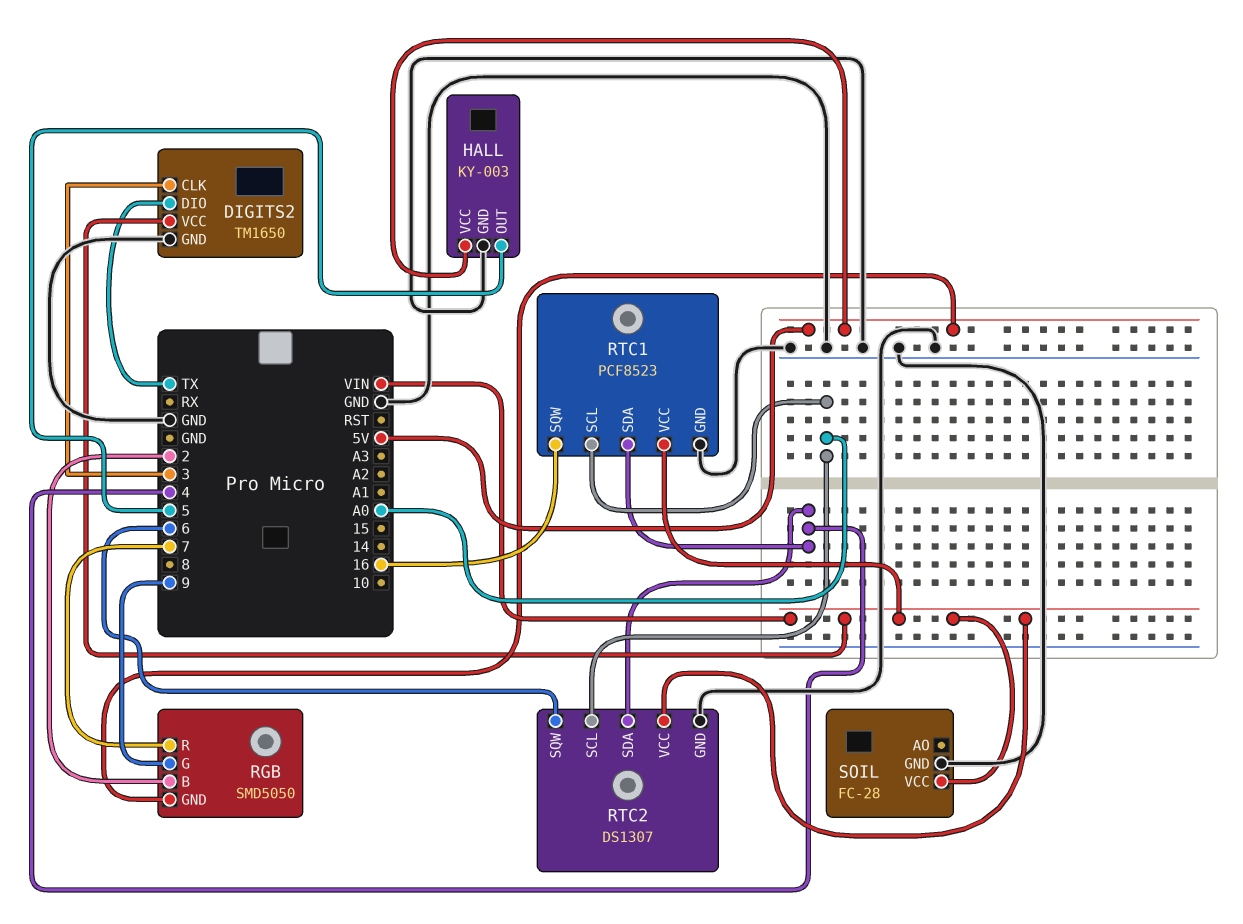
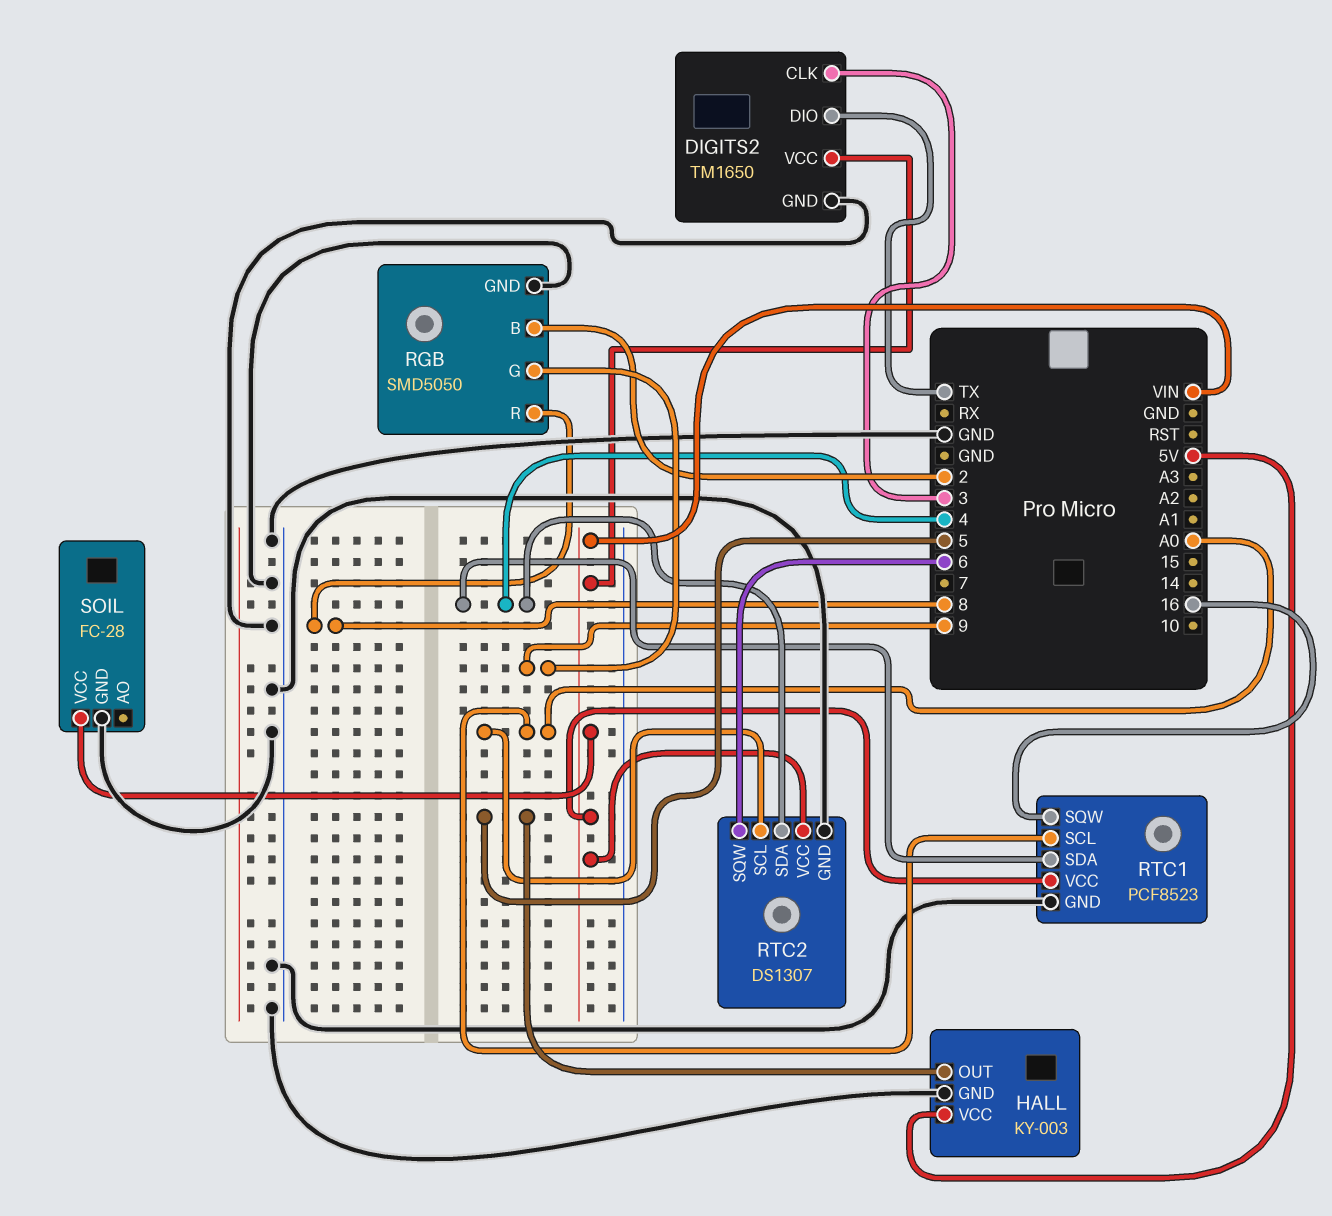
RGB pin GND: 5V -> GND
RGB pin R: 7 -> 8

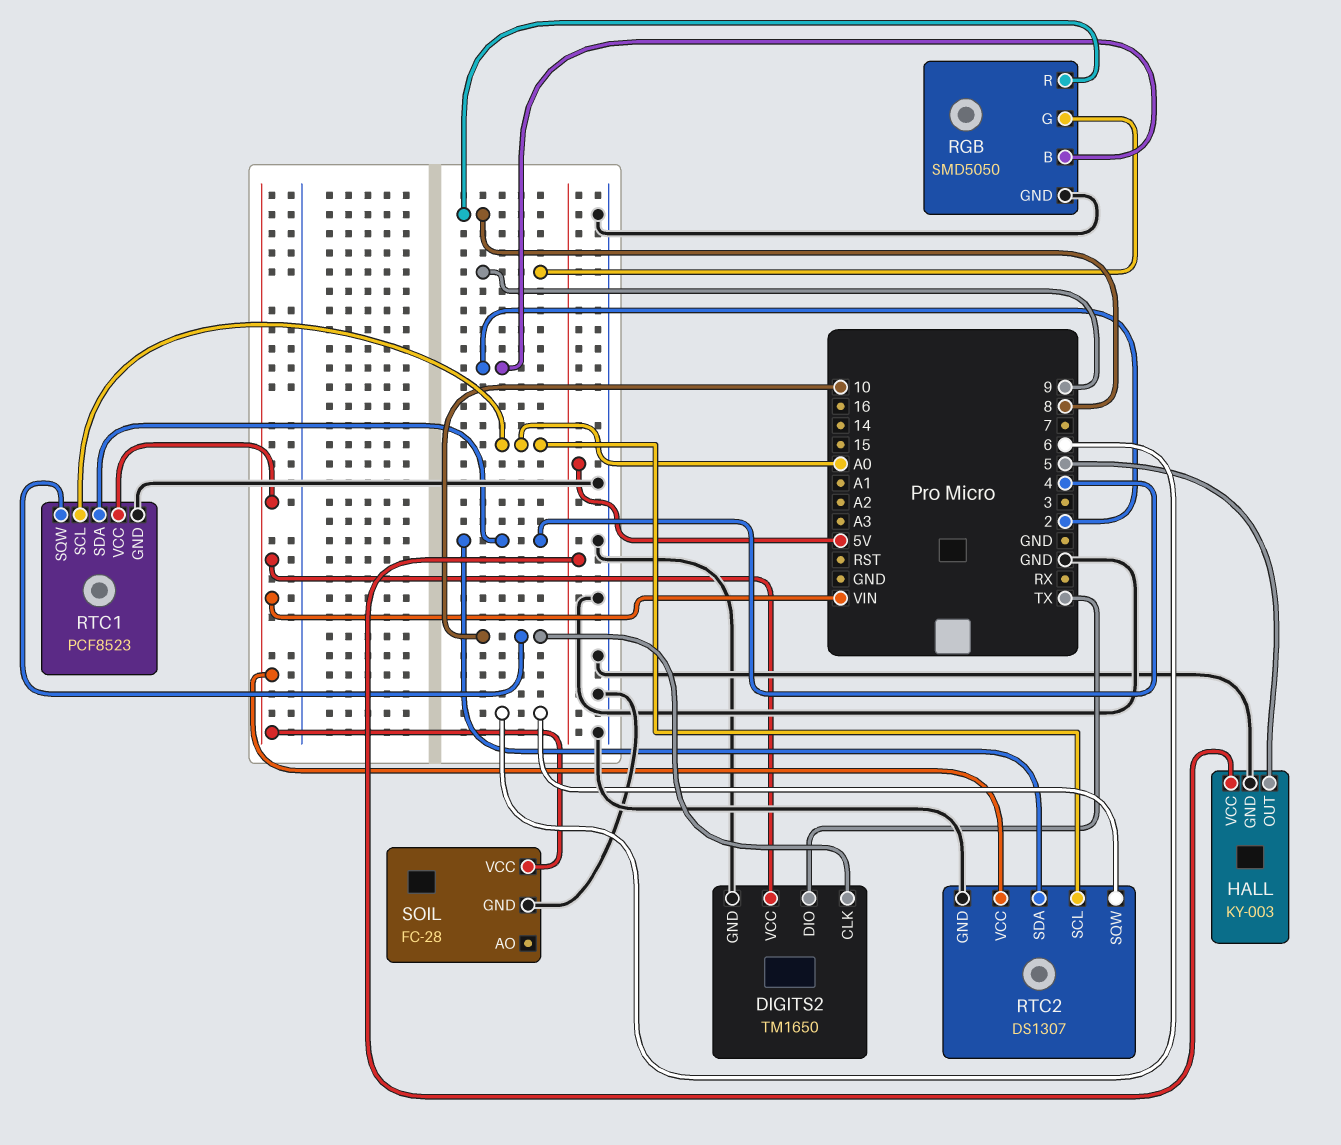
DIGITS2 pin CLK: 3 -> 10
RTC1 pin SQW: 16 -> 10

